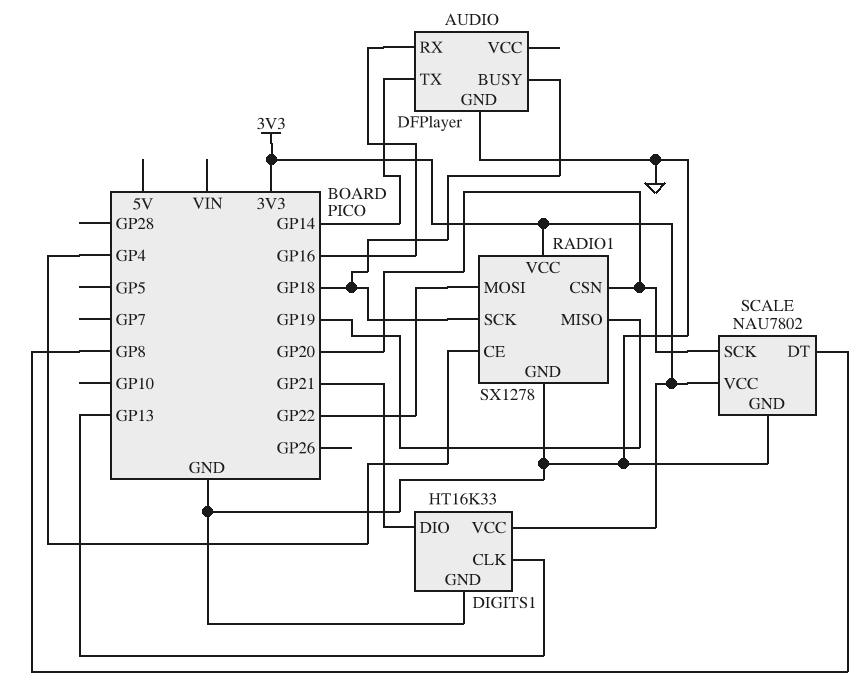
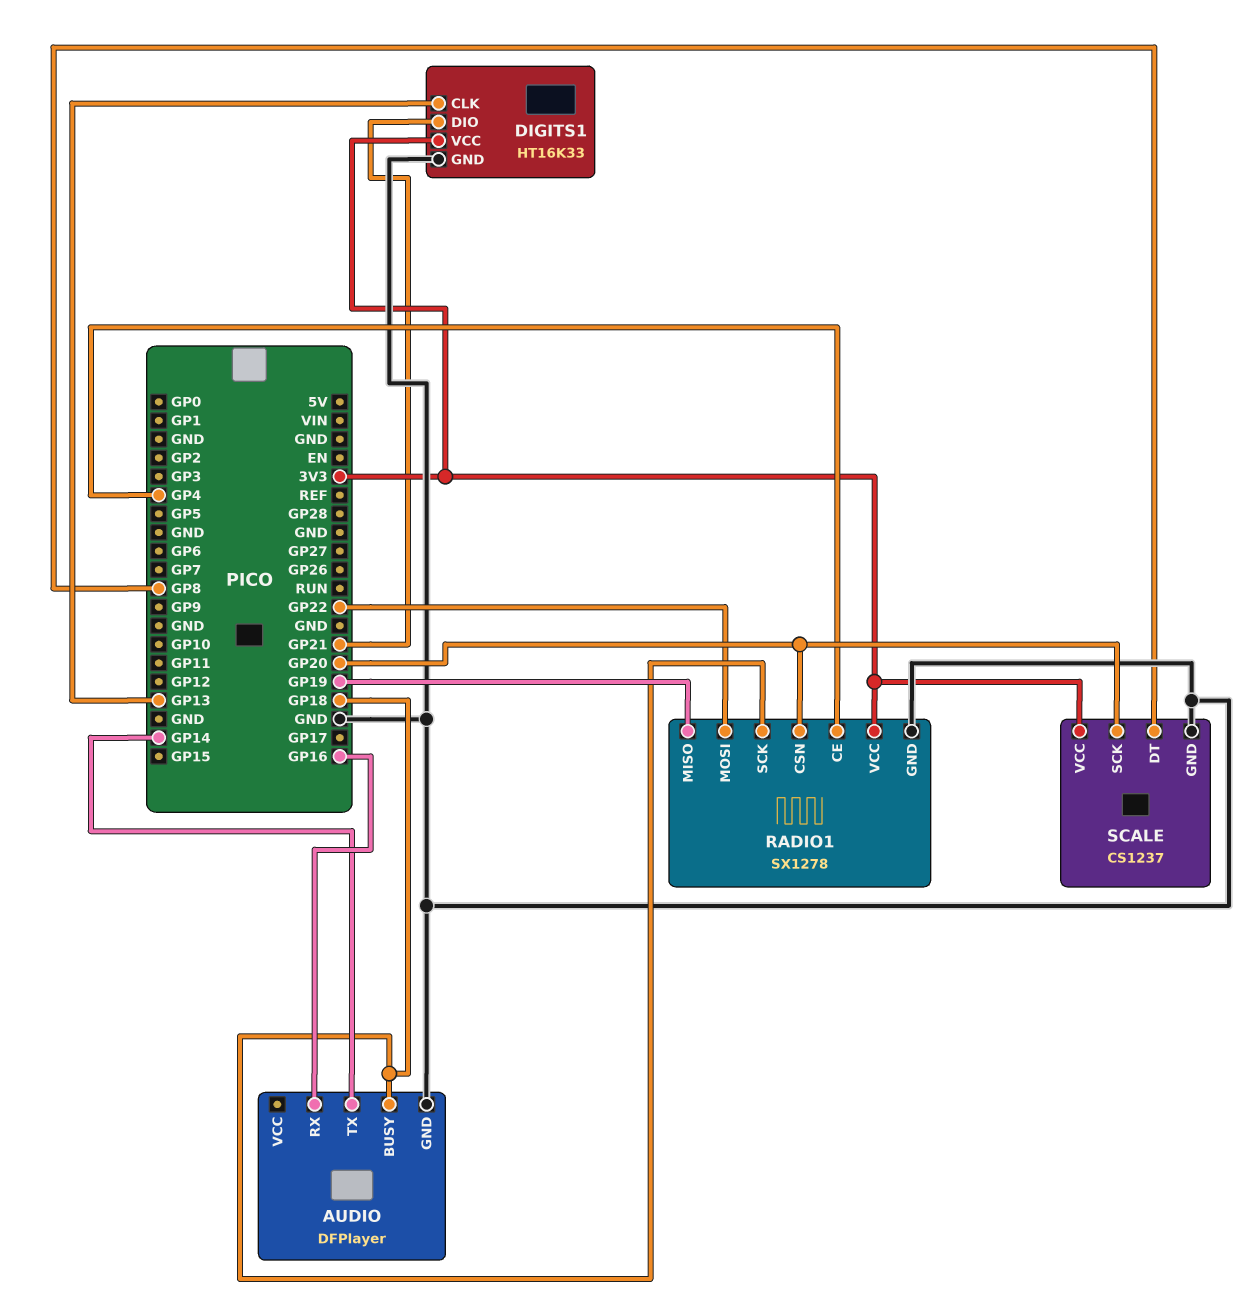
SCALE: NAU7802 -> CS1237

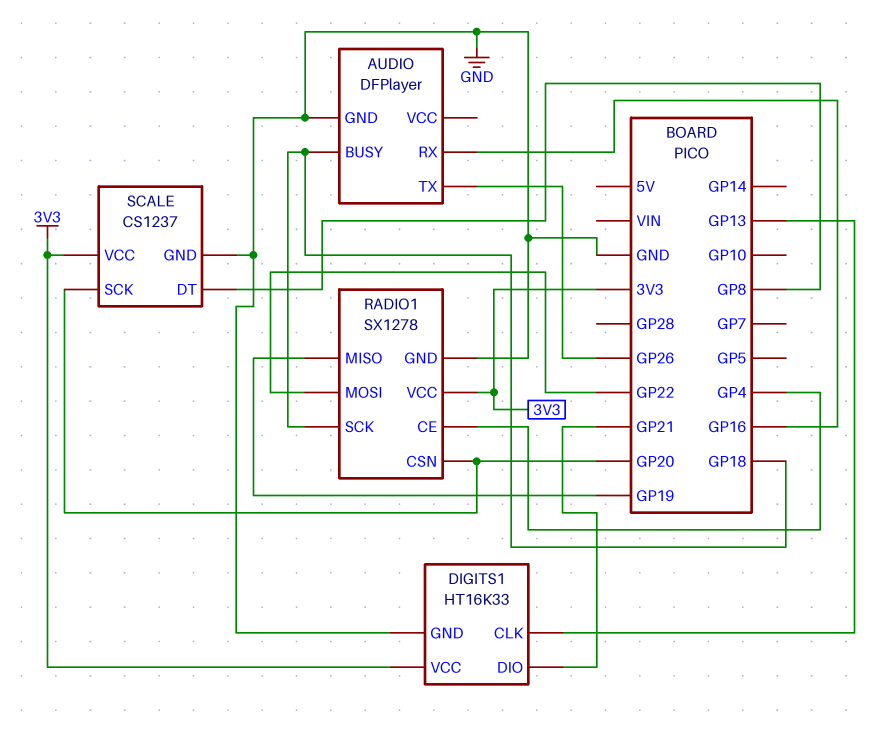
AUDIO pin TX: GP14 -> GP26

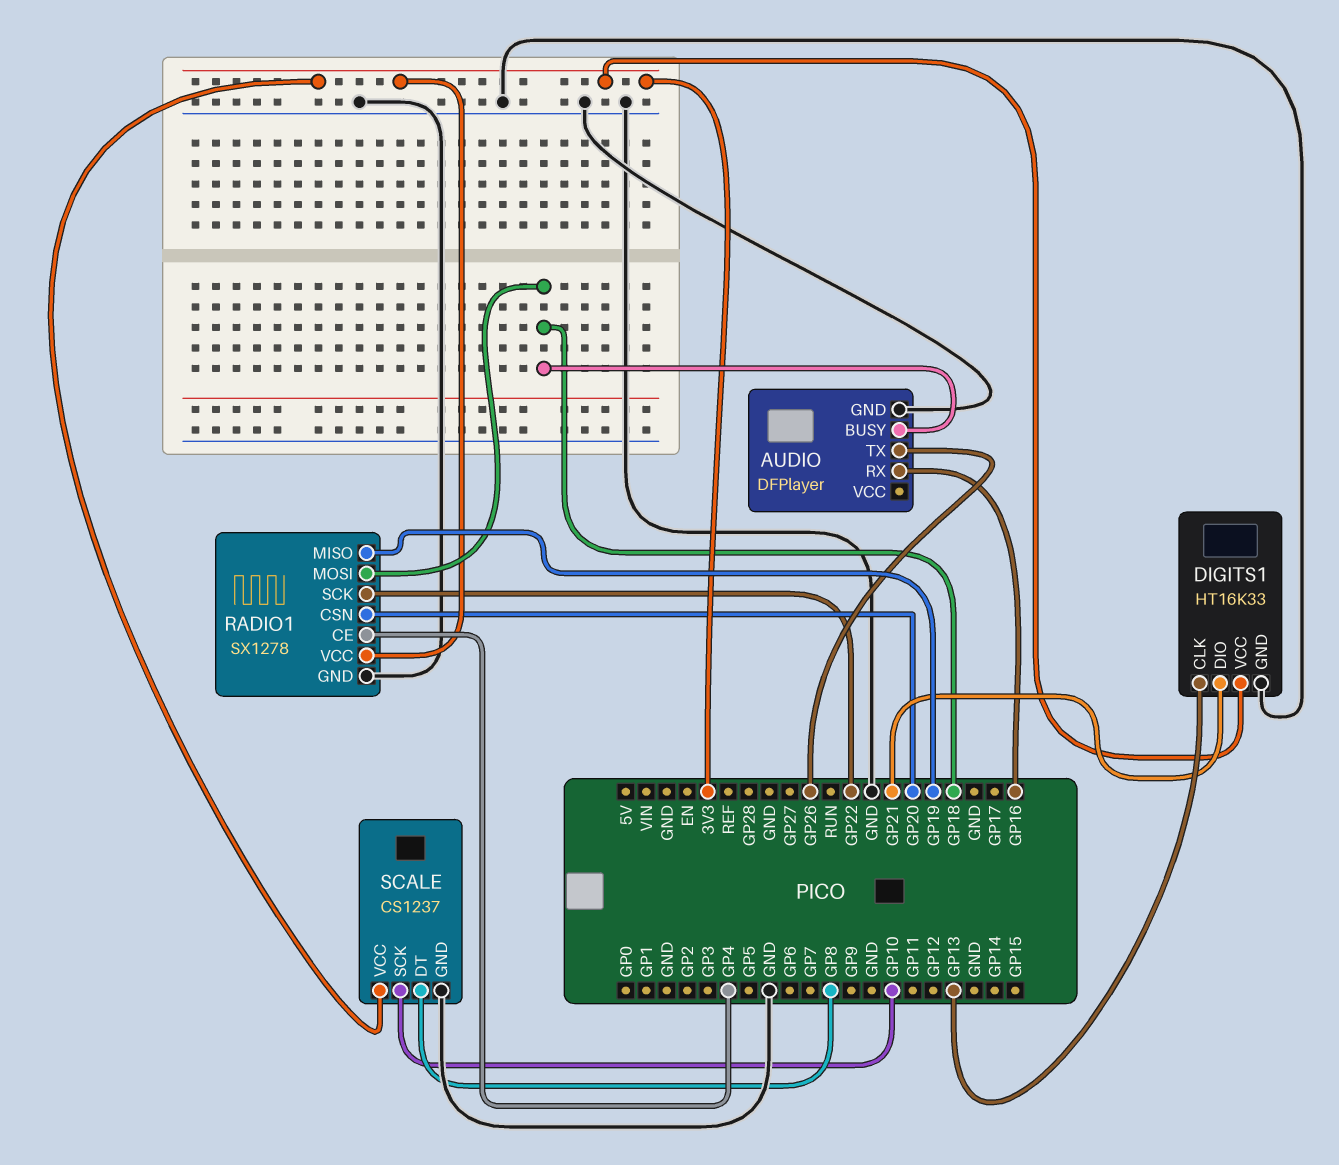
RADIO1 pin MOSI: GP22 -> GP18
RADIO1 pin SCK: GP18 -> GP22
SCALE pin SCK: GP20 -> GP10

